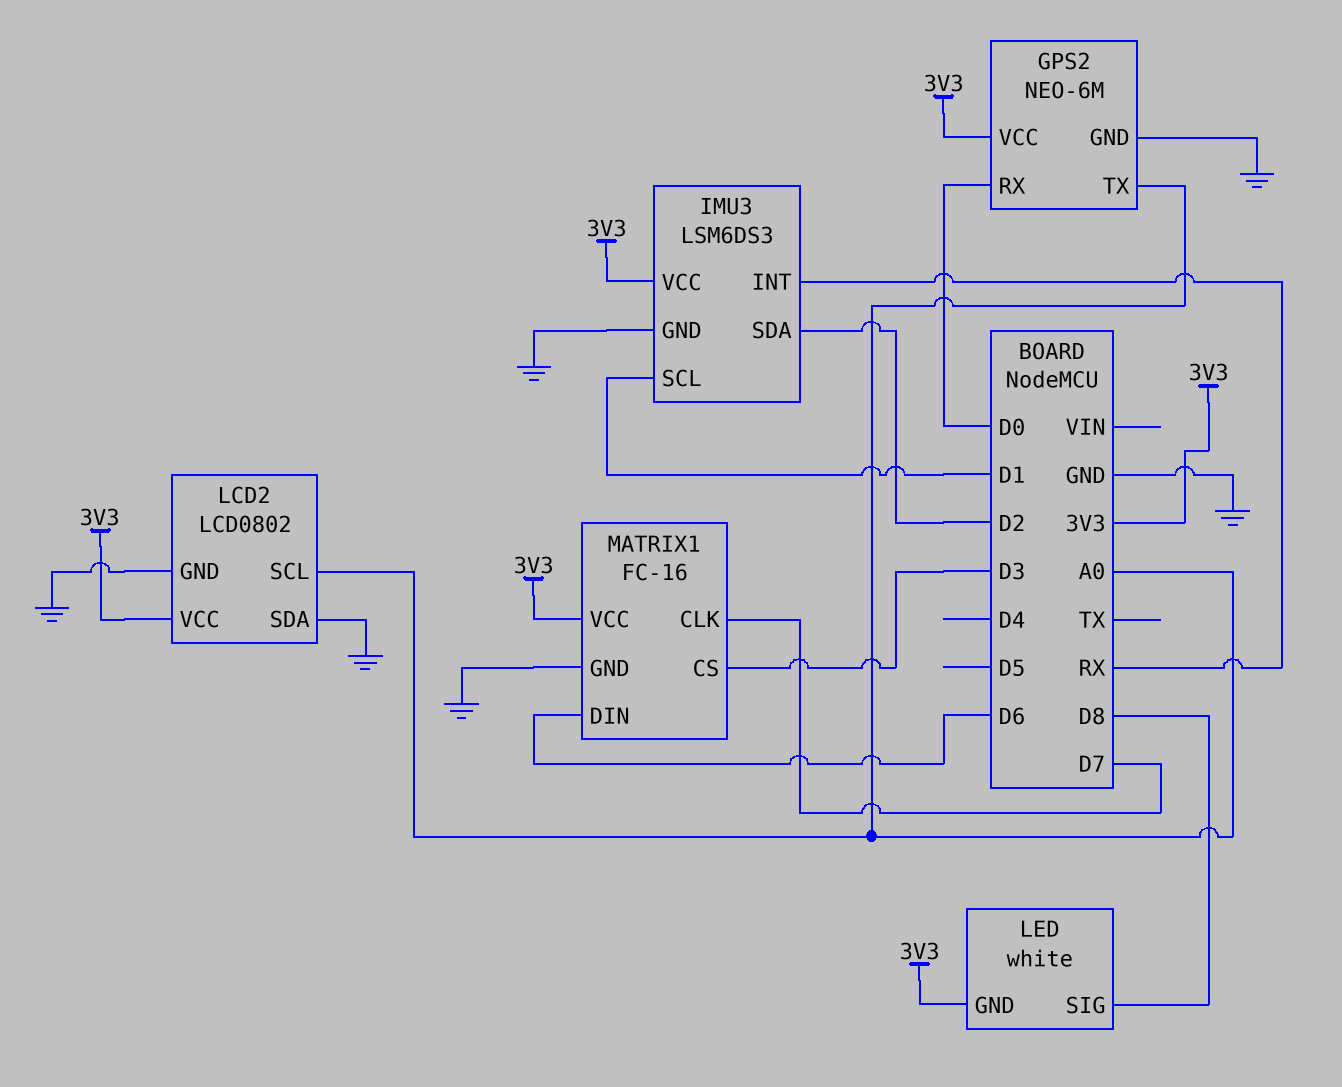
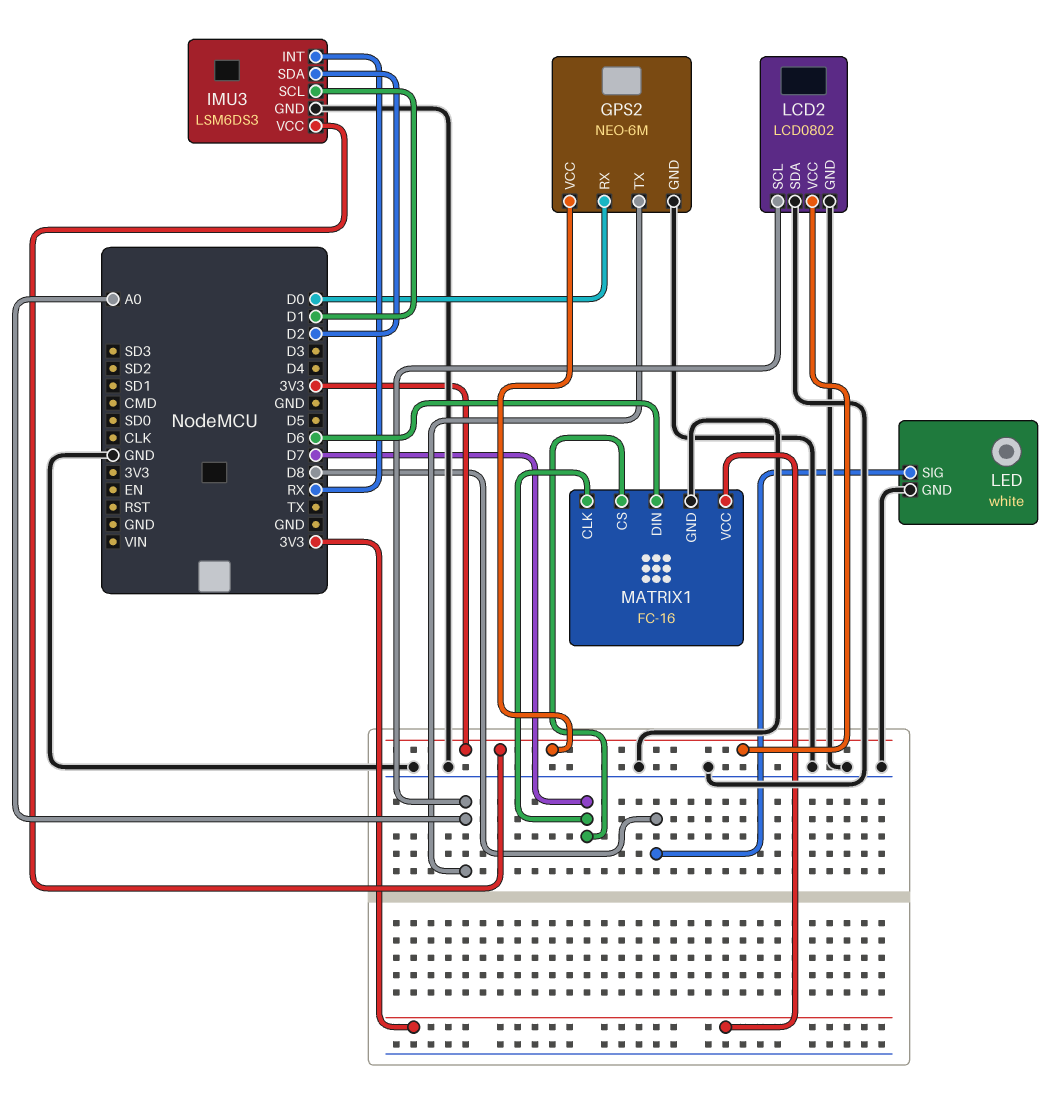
LED pin GND: 3V3 -> GND
MATRIX1 pin CS: D3 -> D7

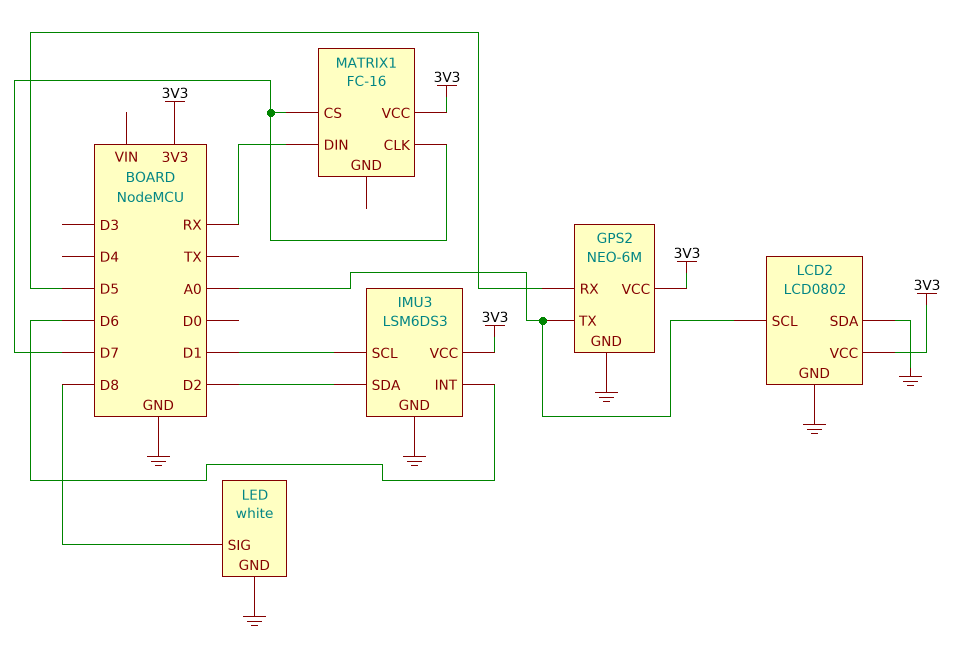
GPS2 pin RX: D0 -> D5
IMU3 pin INT: RX -> D6
MATRIX1 pin DIN: D6 -> RX
MATRIX1 pin GND: GND -> none

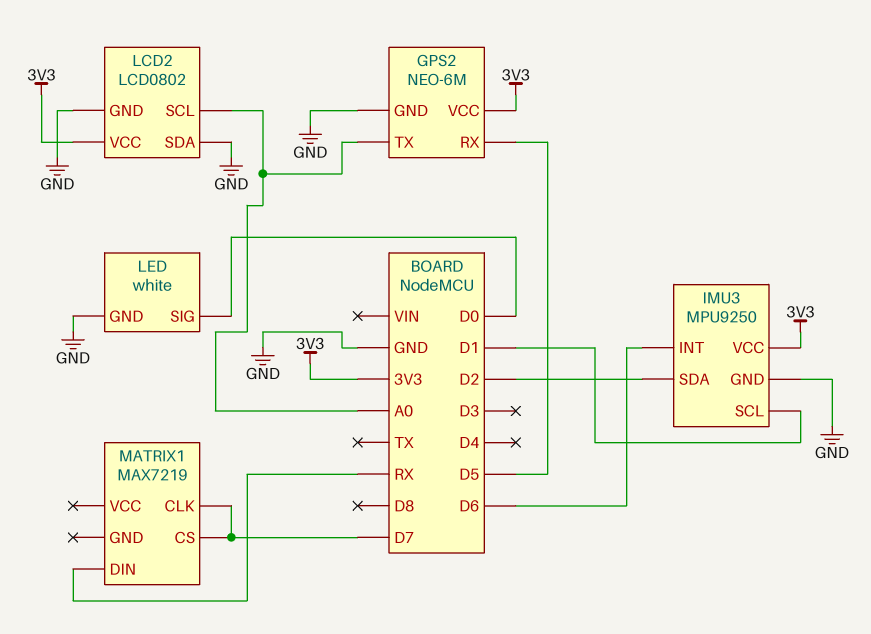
IMU3: LSM6DS3 -> MPU9250
LED pin SIG: D8 -> D0
MATRIX1: FC-16 -> MAX7219
MATRIX1 pin VCC: 3V3 -> none

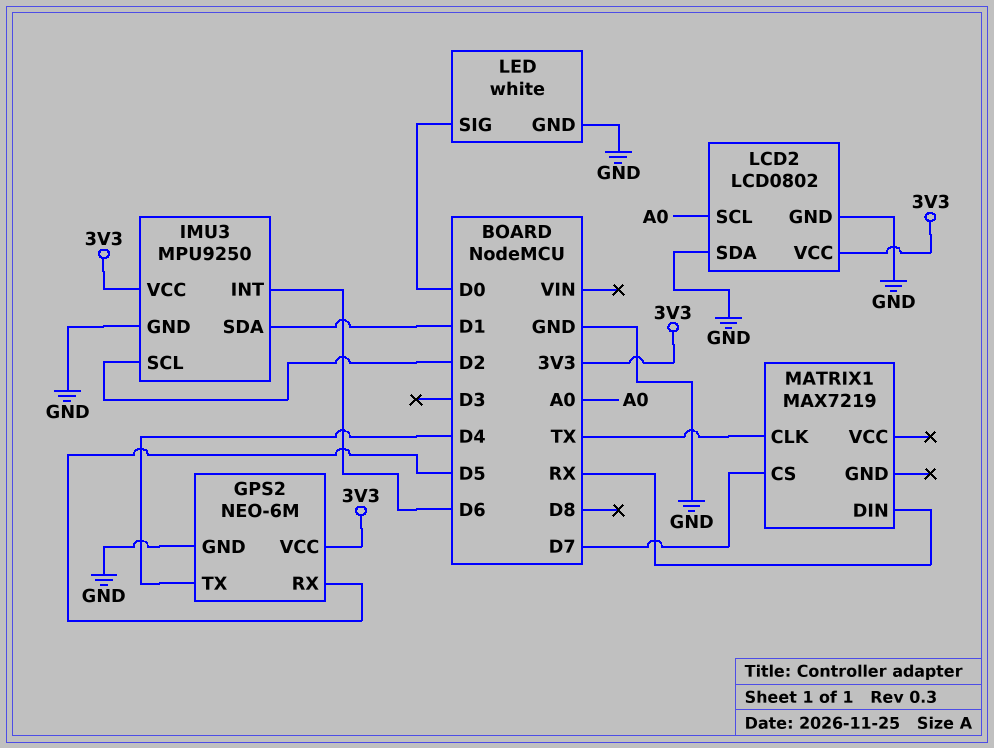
GPS2 pin TX: A0 -> D4
IMU3 pin SCL: D1 -> D2
IMU3 pin SDA: D2 -> D1
MATRIX1 pin CLK: D7 -> TX

